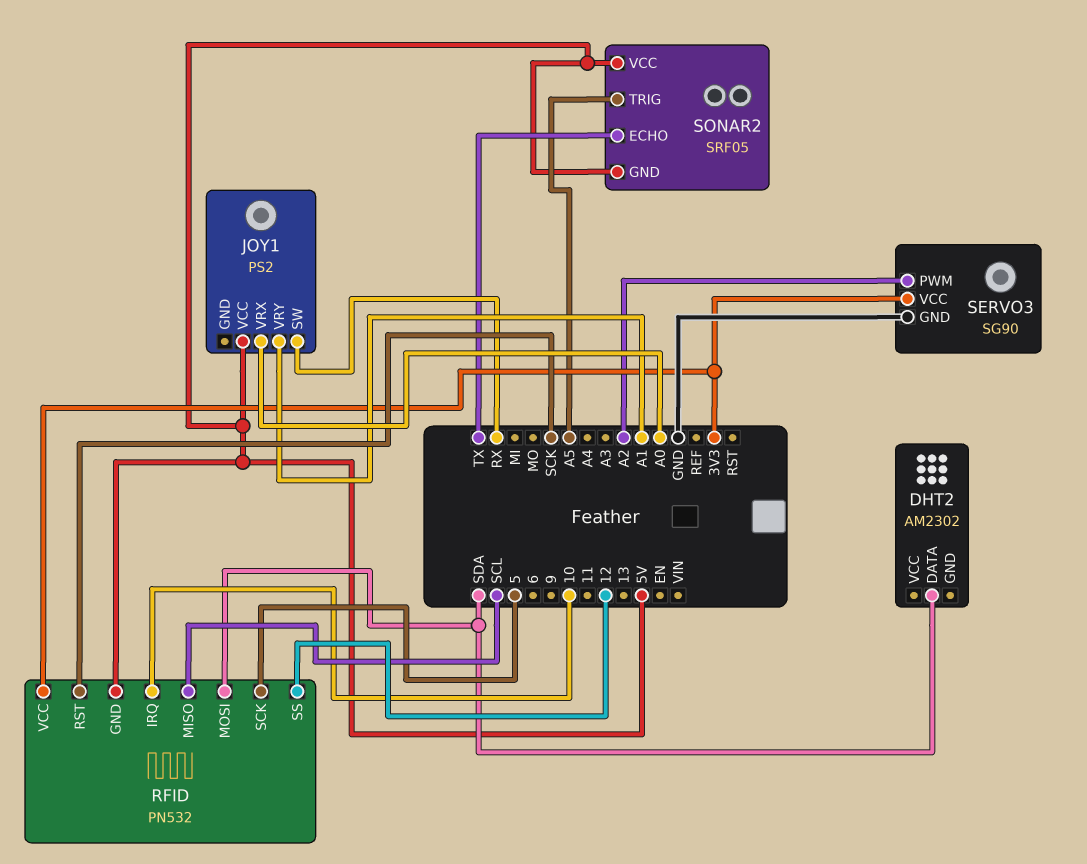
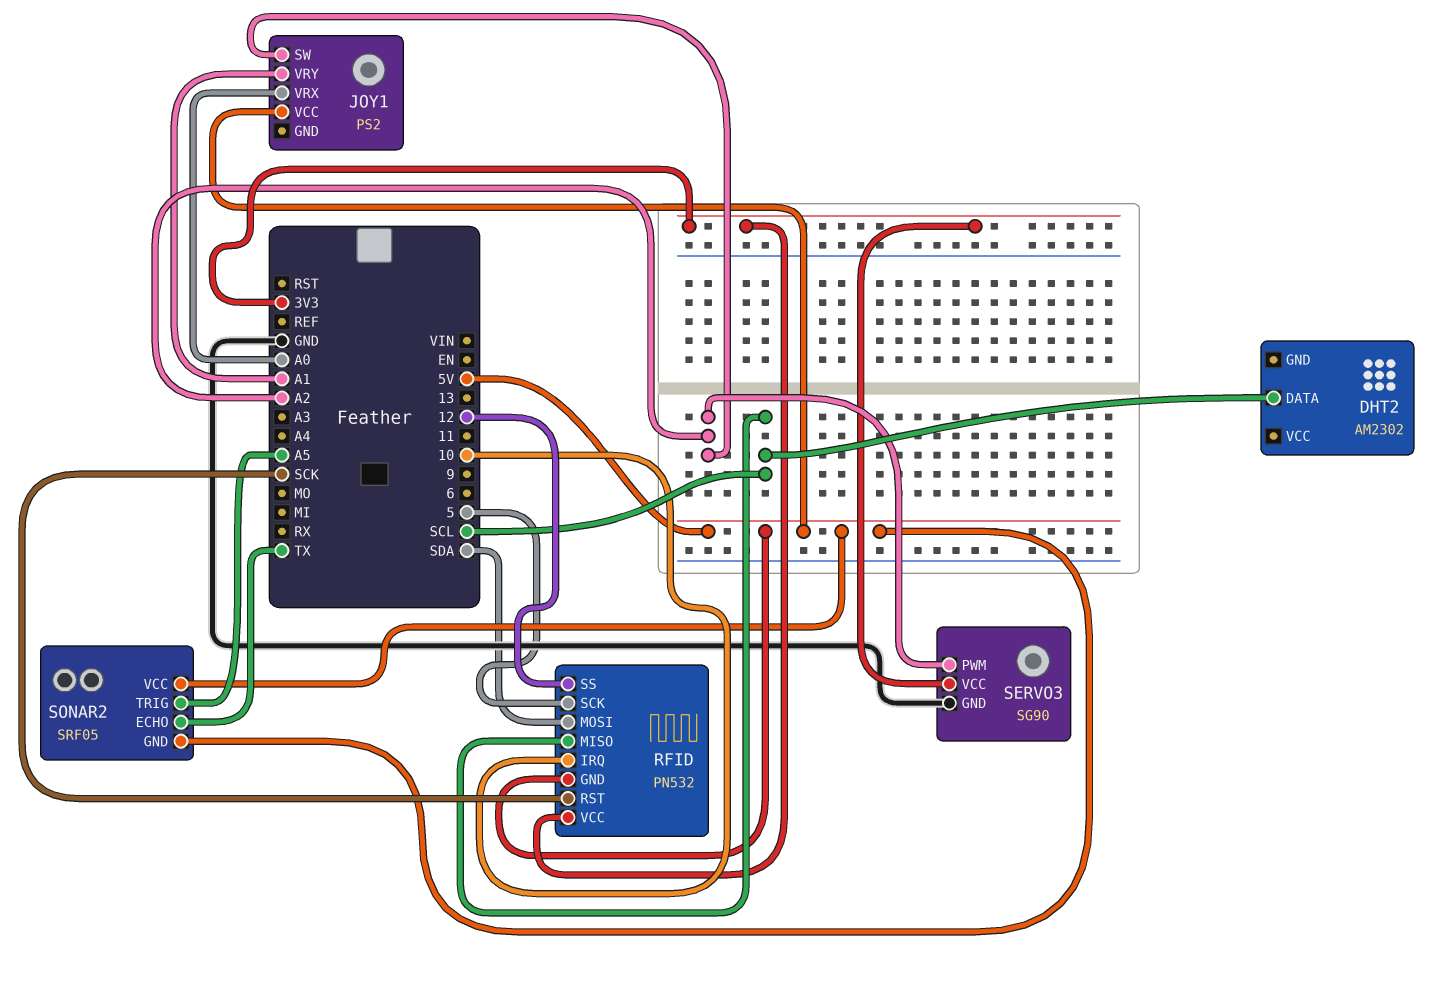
DHT2 pin DATA: SDA -> SCL
JOY1 pin SW: RX -> A2

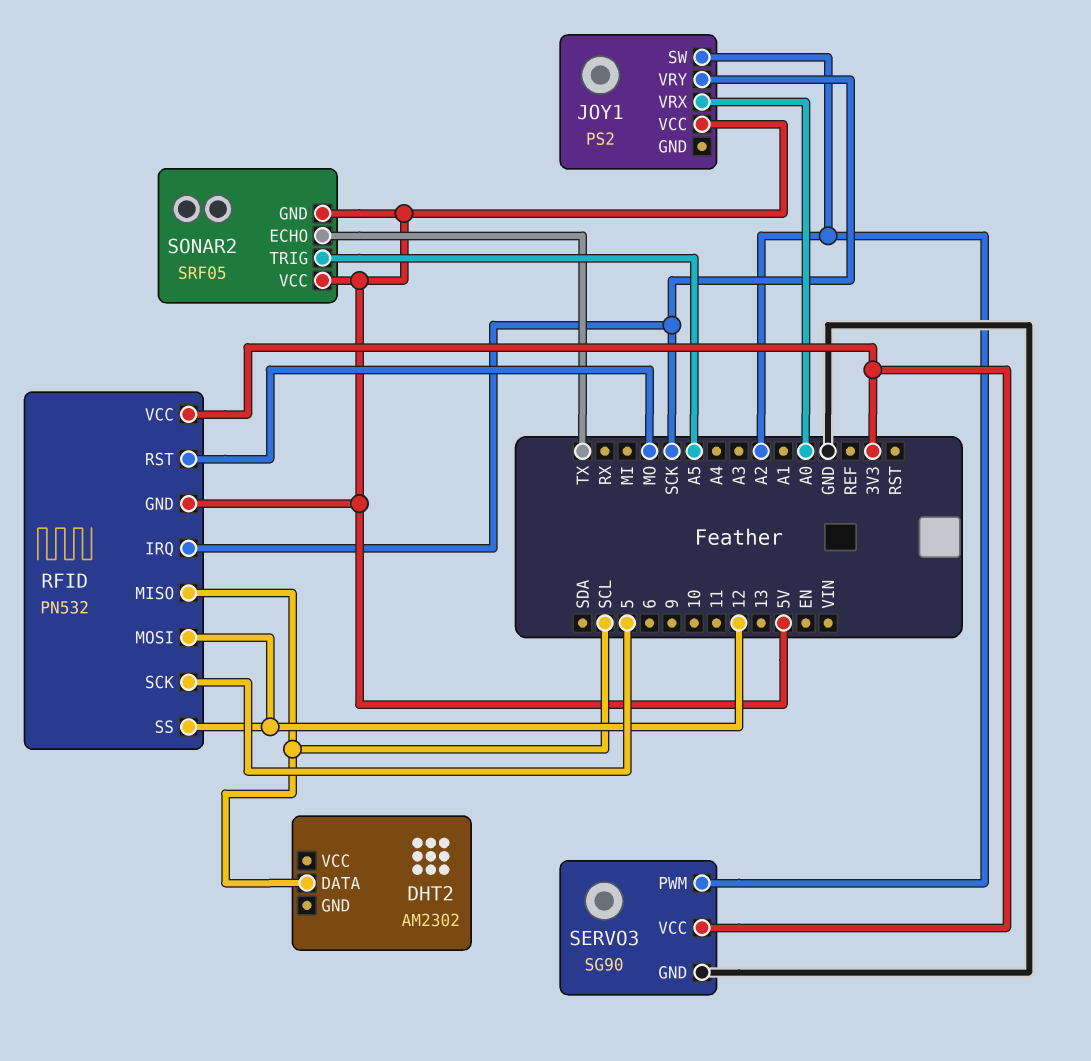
JOY1 pin VRY: A1 -> SCK
RFID pin IRQ: 10 -> SCK
RFID pin MOSI: SDA -> 12
RFID pin RST: SCK -> MO

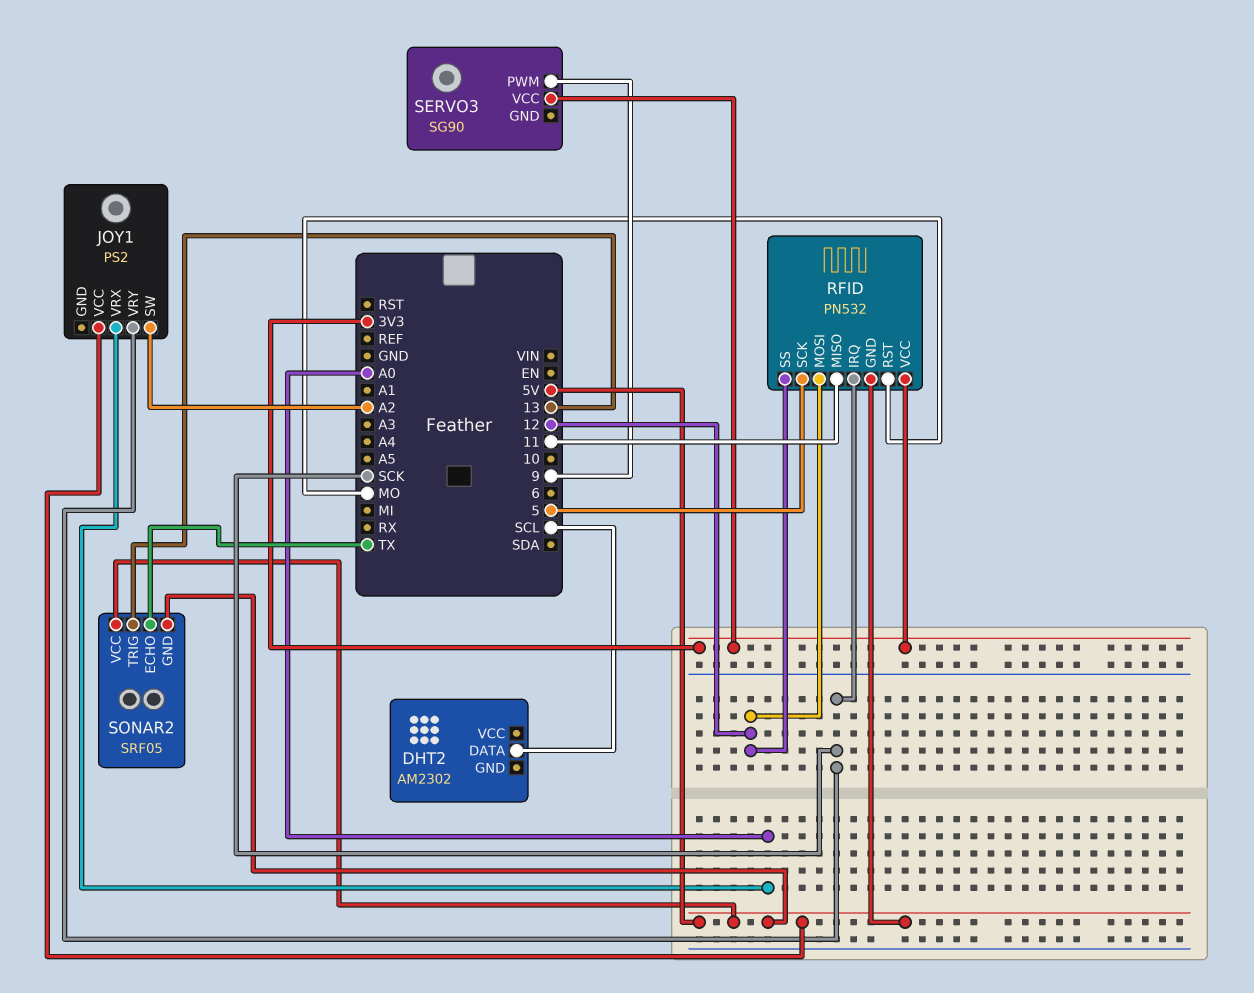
RFID pin MISO: SCL -> 11
SERVO3 pin GND: GND -> none
SERVO3 pin PWM: A2 -> 9
SONAR2 pin TRIG: A5 -> 13

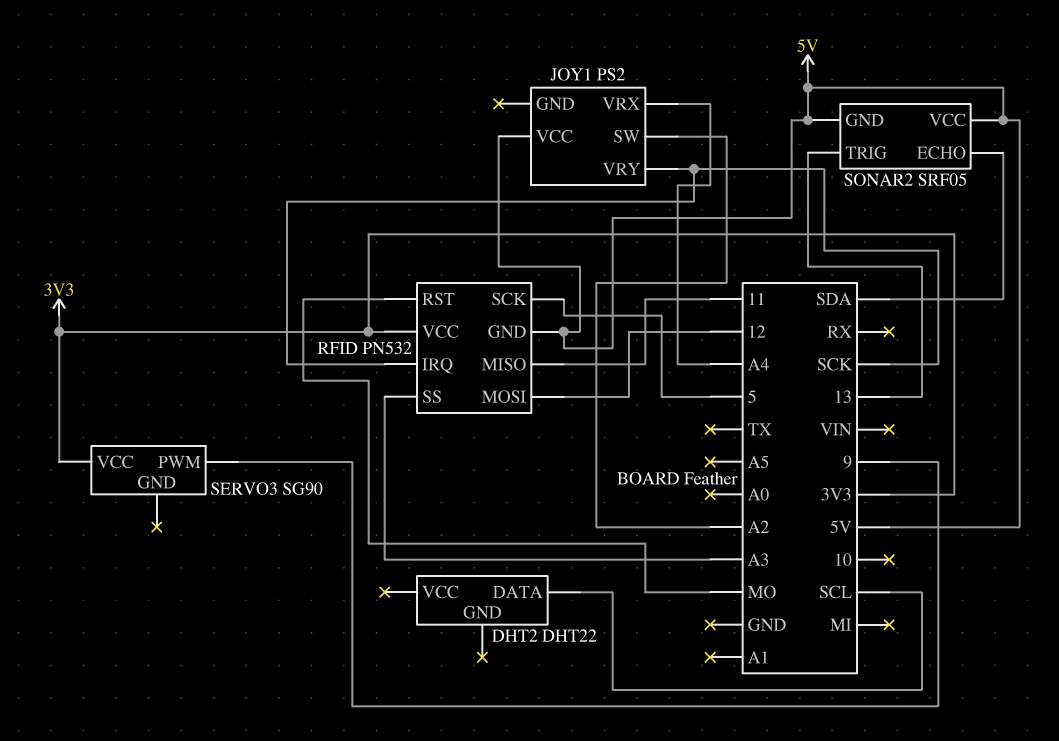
DHT2: AM2302 -> DHT22
JOY1 pin VRX: A0 -> A4
RFID pin SS: 12 -> A3
SONAR2 pin ECHO: TX -> SDA

